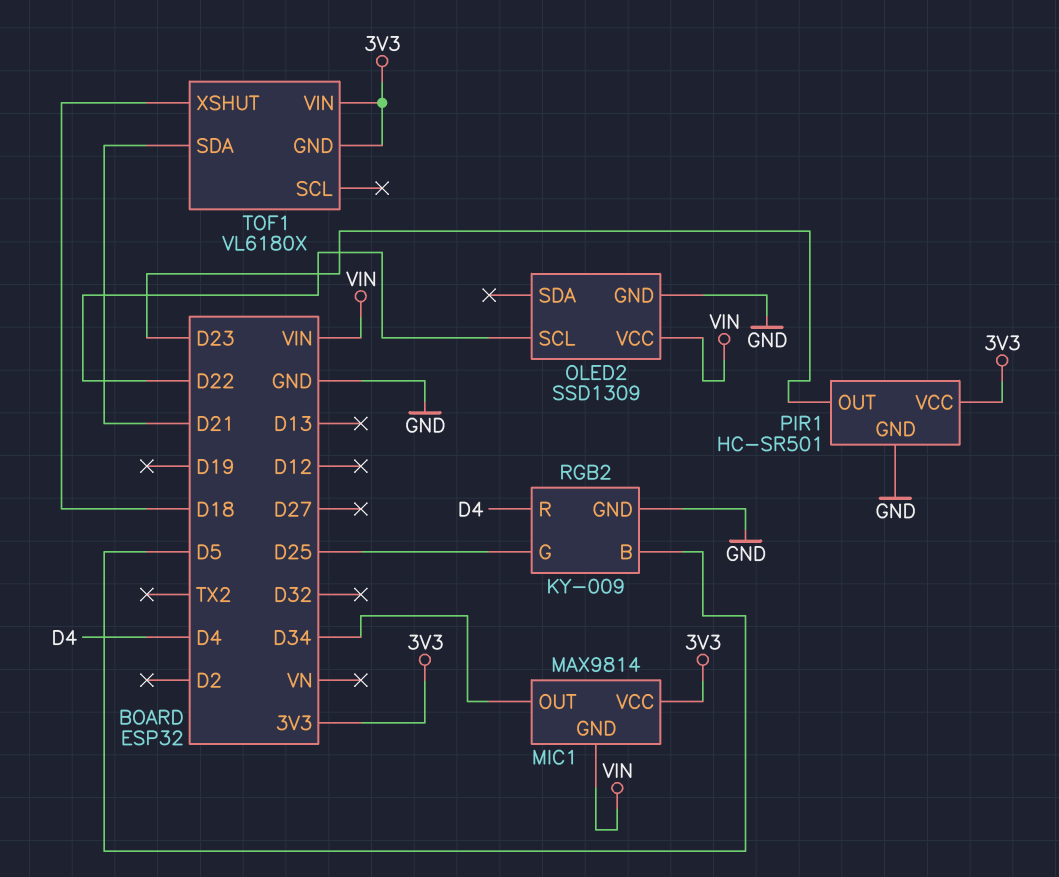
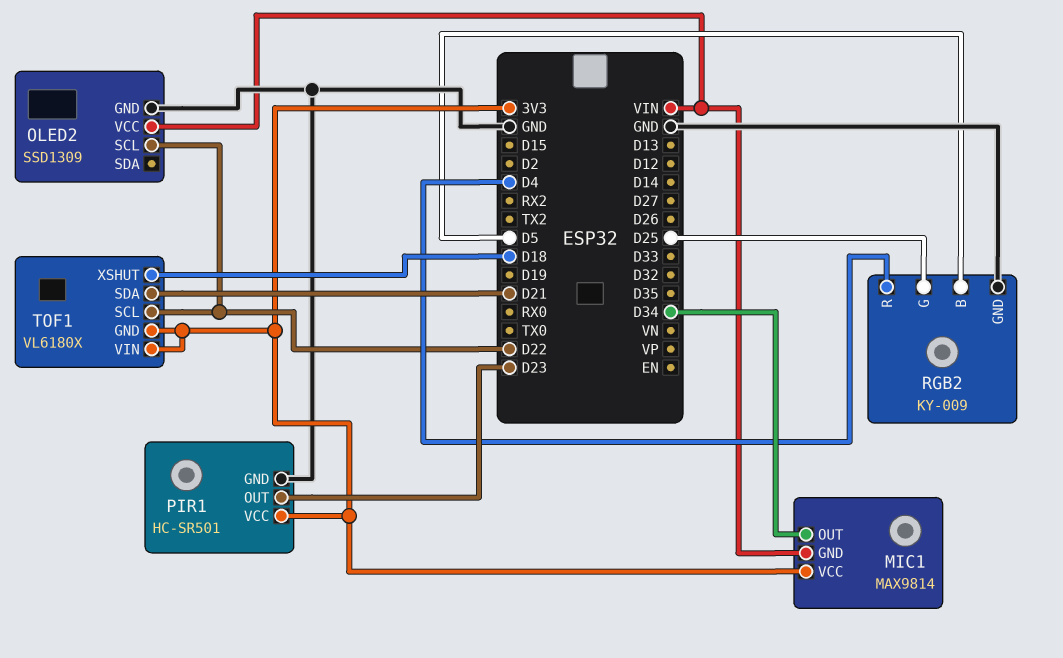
TOF1 pin SCL: none -> D22

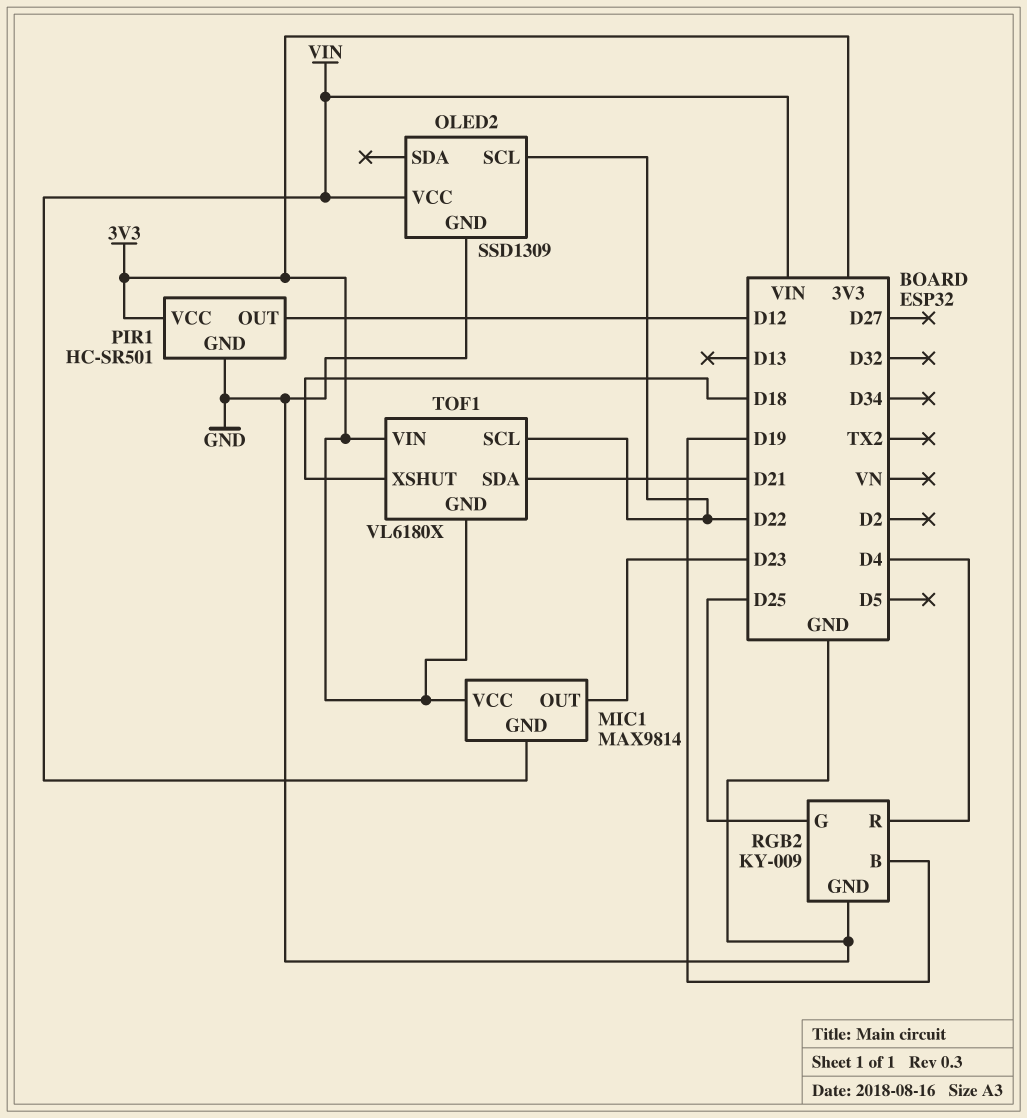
MIC1 pin OUT: D34 -> D23
PIR1 pin OUT: D23 -> D12
RGB2 pin B: D5 -> D19

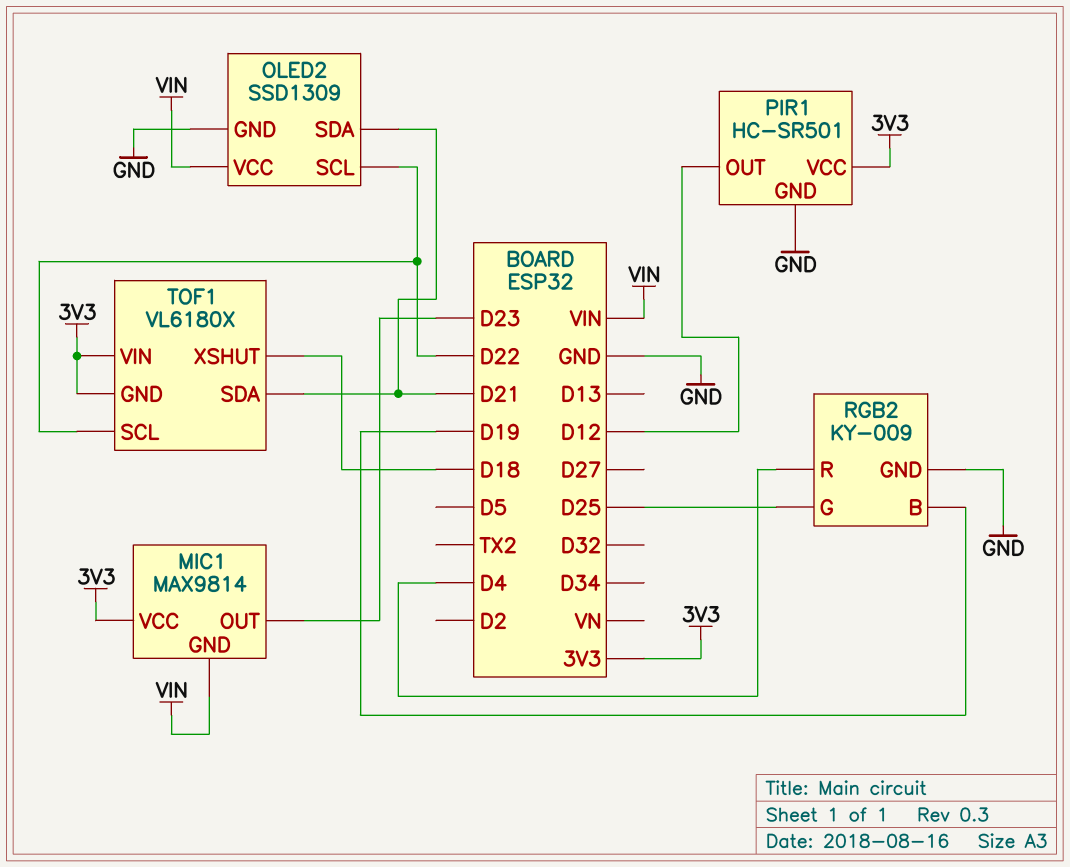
OLED2 pin SDA: none -> D21

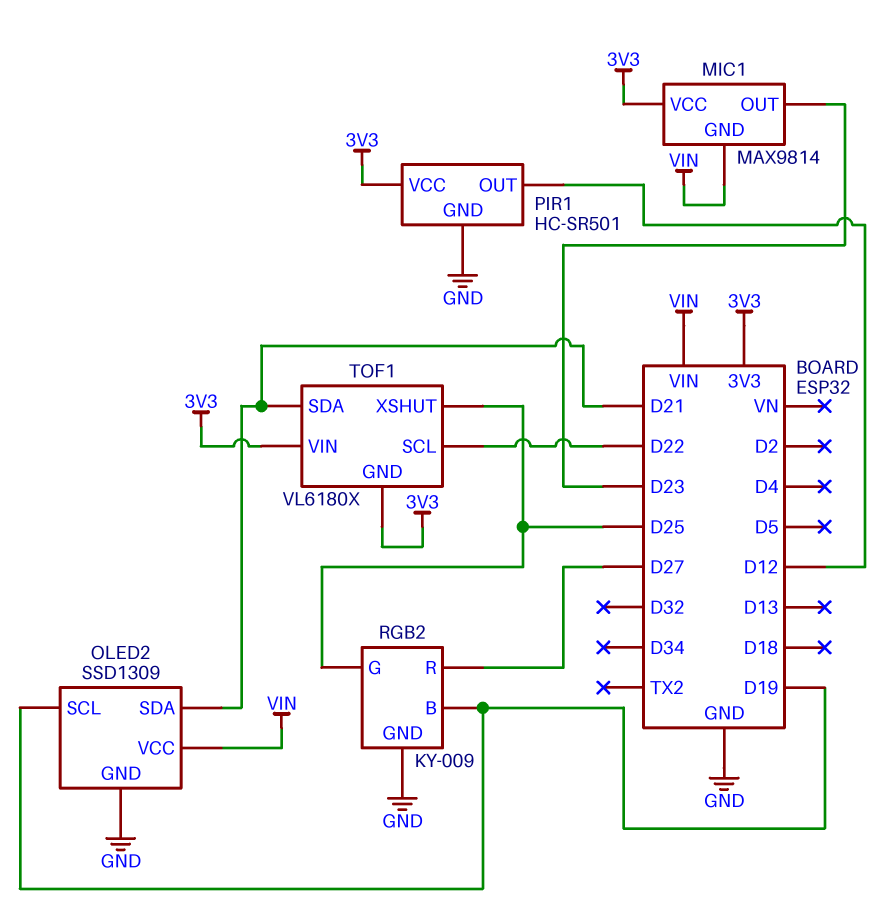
OLED2 pin SCL: D22 -> D19
RGB2 pin R: D4 -> D27
TOF1 pin XSHUT: D18 -> D25

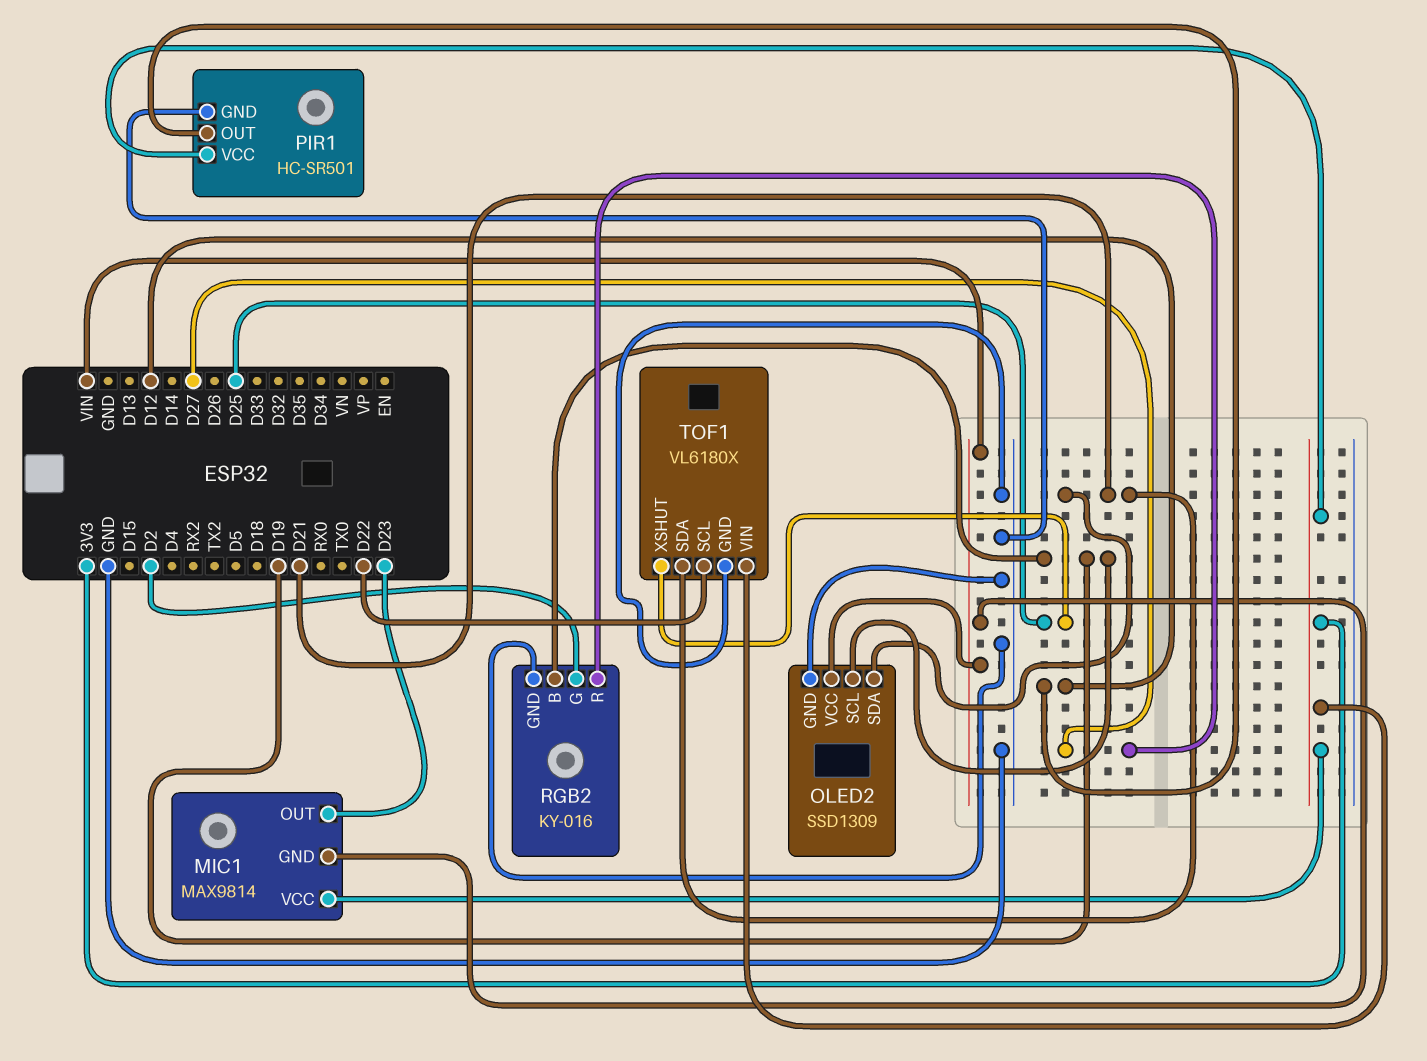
RGB2: KY-009 -> KY-016
RGB2 pin G: D25 -> D2
TOF1 pin GND: 3V3 -> GND

